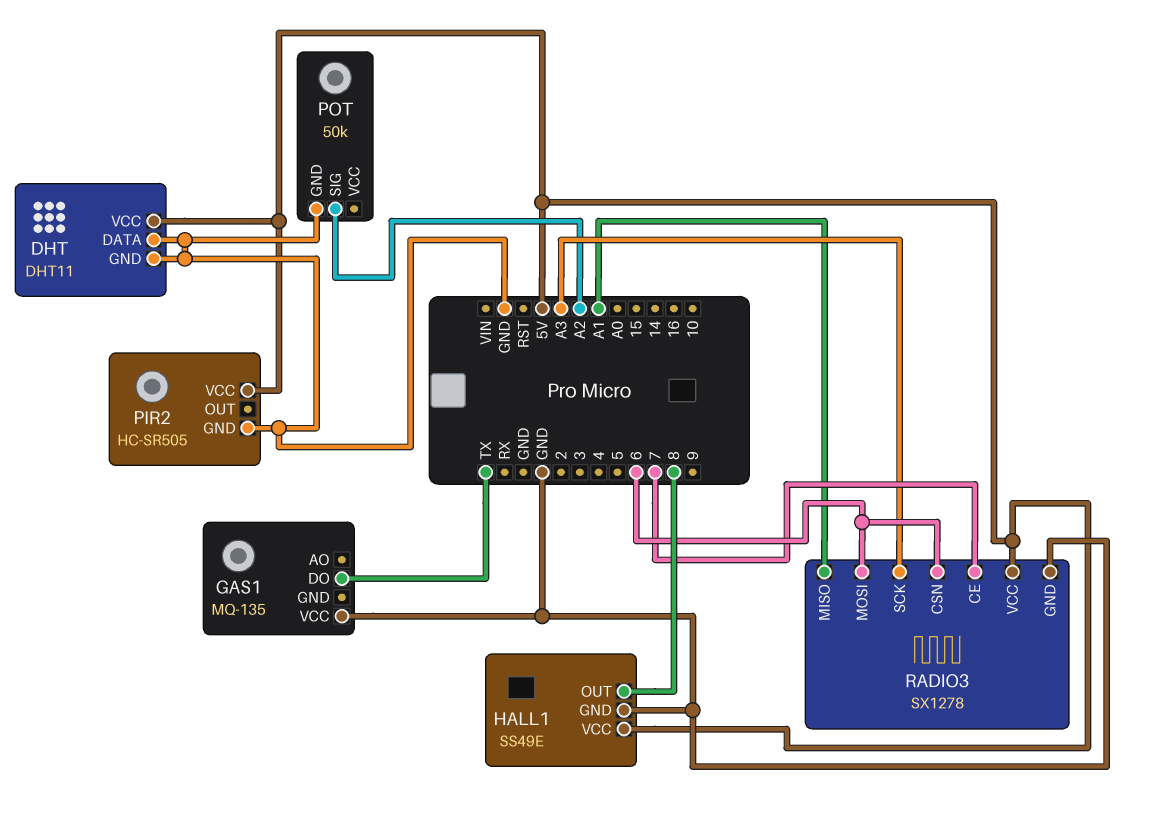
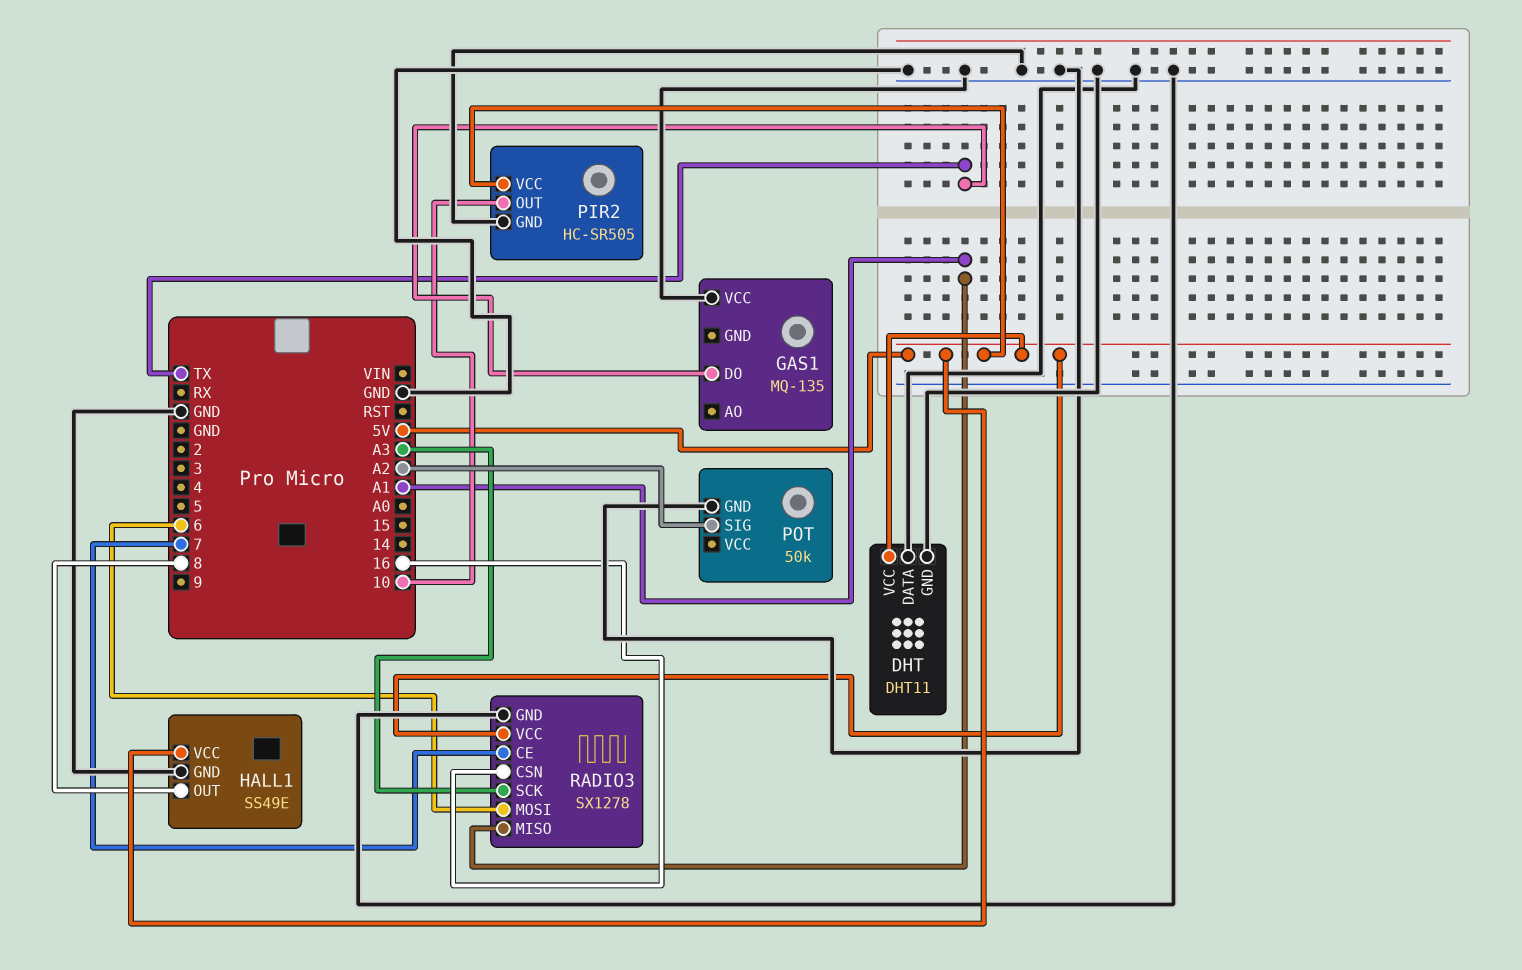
PIR2 pin OUT: none -> 10
RADIO3 pin CSN: 6 -> 16

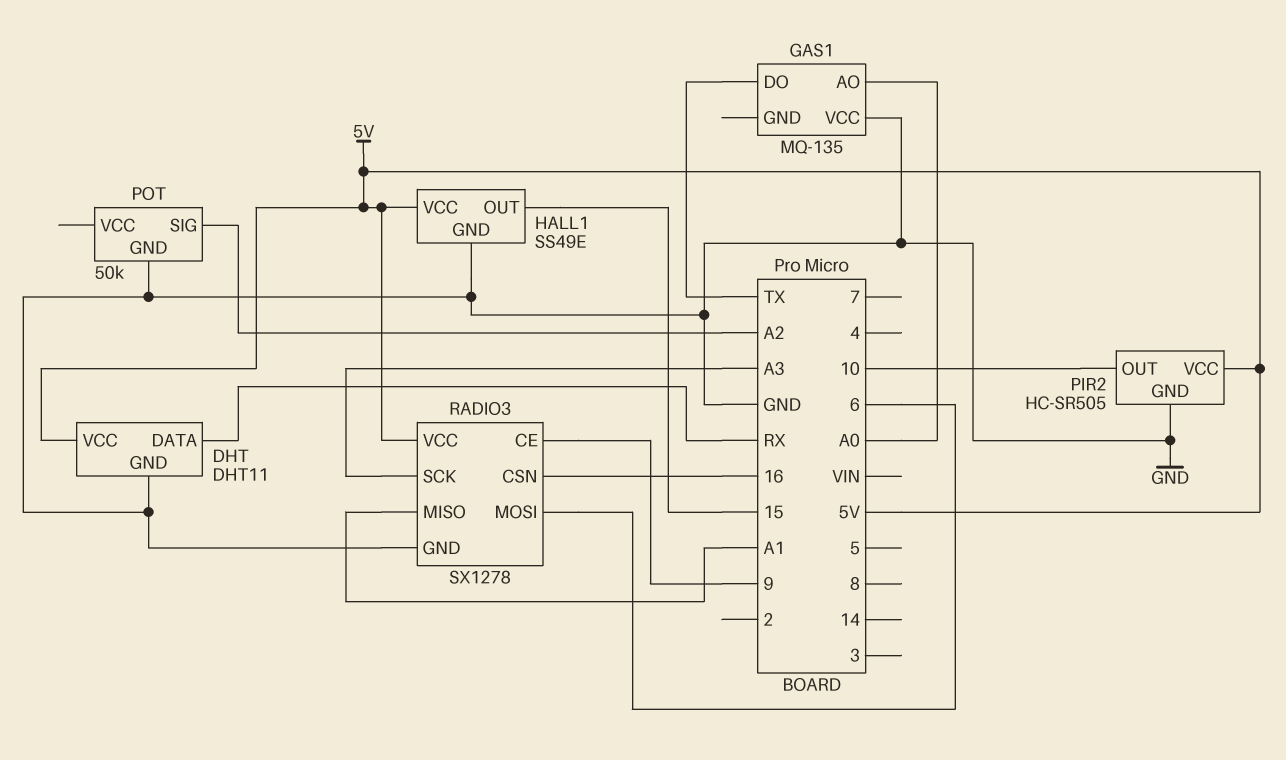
DHT pin DATA: GND -> RX
GAS1 pin AO: none -> A0
HALL1 pin OUT: 8 -> 15
RADIO3 pin CE: 7 -> 9

